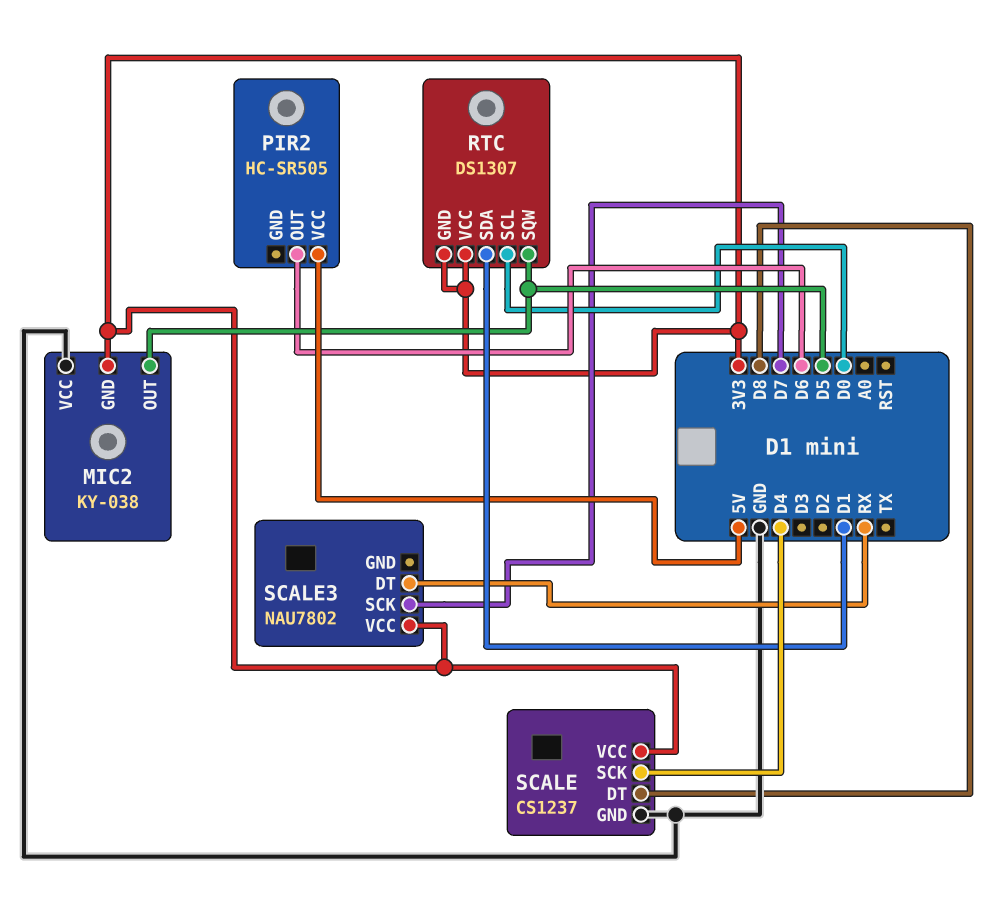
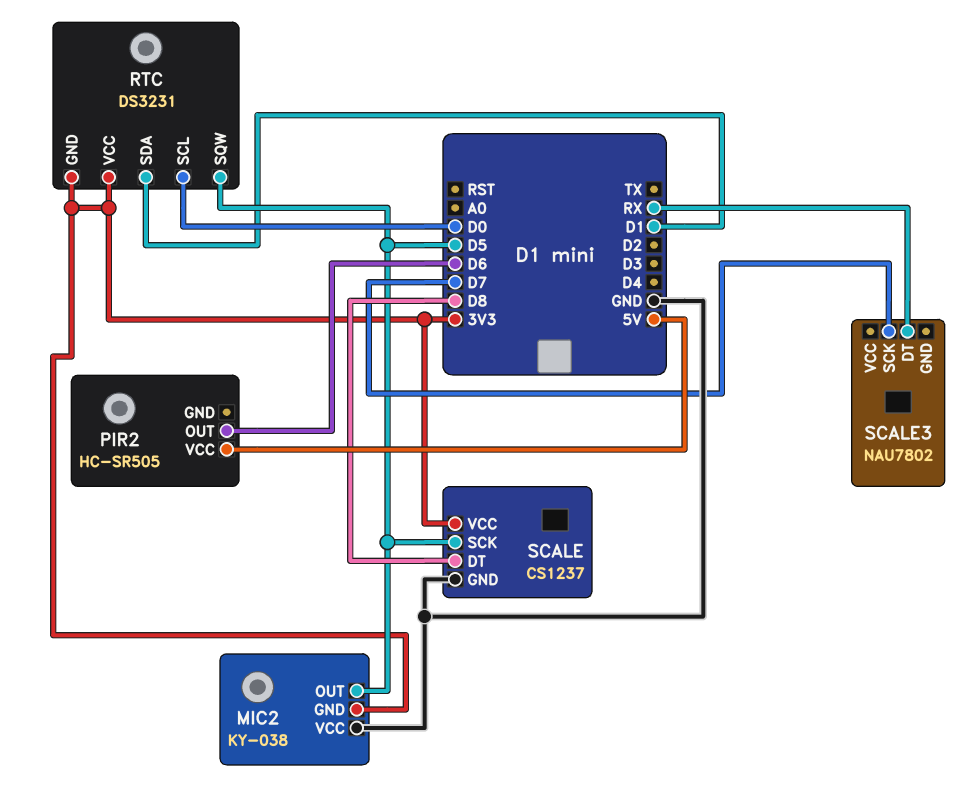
RTC: DS1307 -> DS3231
SCALE pin SCK: D4 -> D5
SCALE3 pin VCC: 3V3 -> none

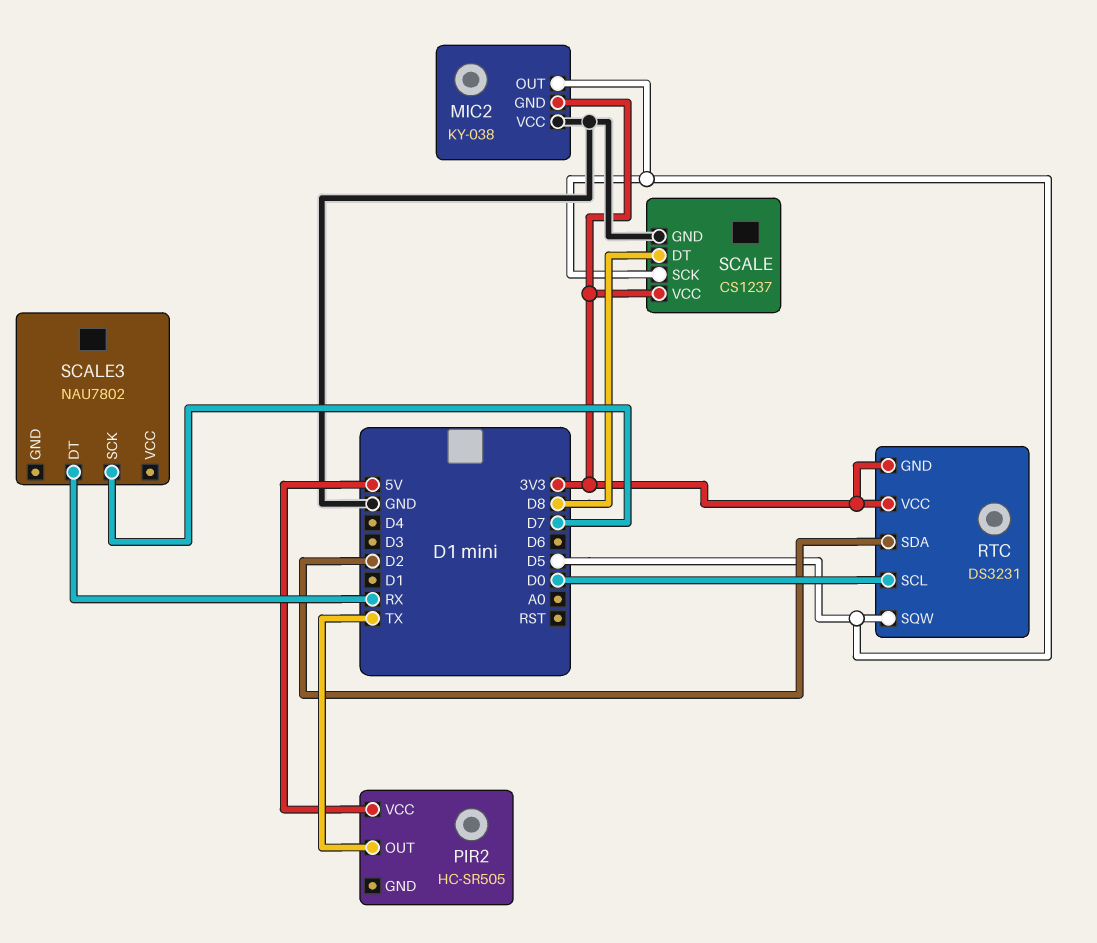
PIR2 pin OUT: D6 -> TX
RTC pin SDA: D1 -> D2

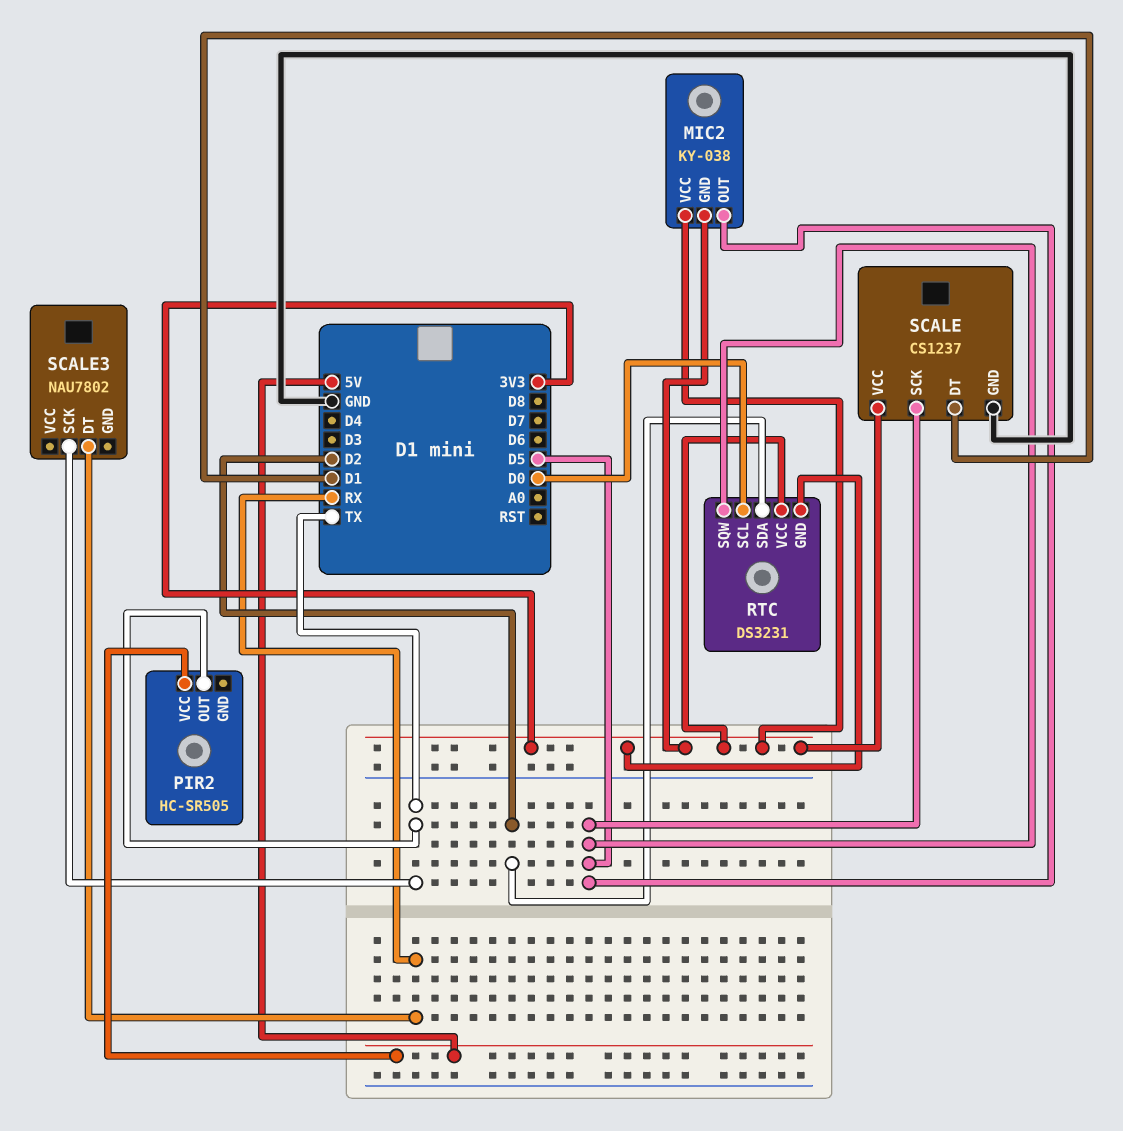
MIC2 pin VCC: GND -> 3V3
SCALE pin DT: D8 -> D1
SCALE3 pin SCK: D7 -> TX

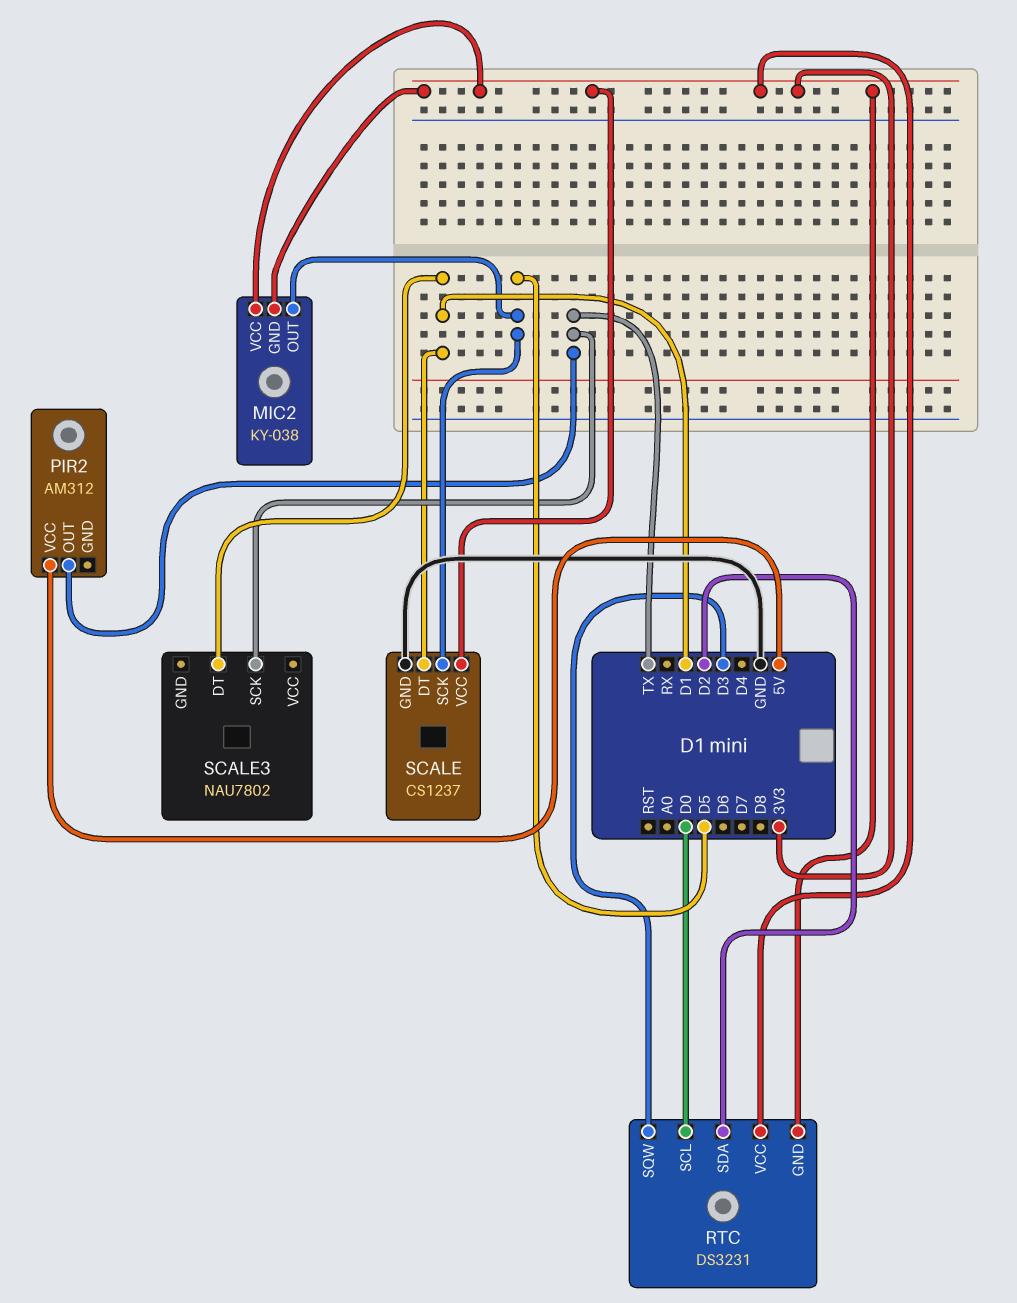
PIR2: HC-SR505 -> AM312
RTC pin SQW: D5 -> D3
SCALE3 pin DT: RX -> D1

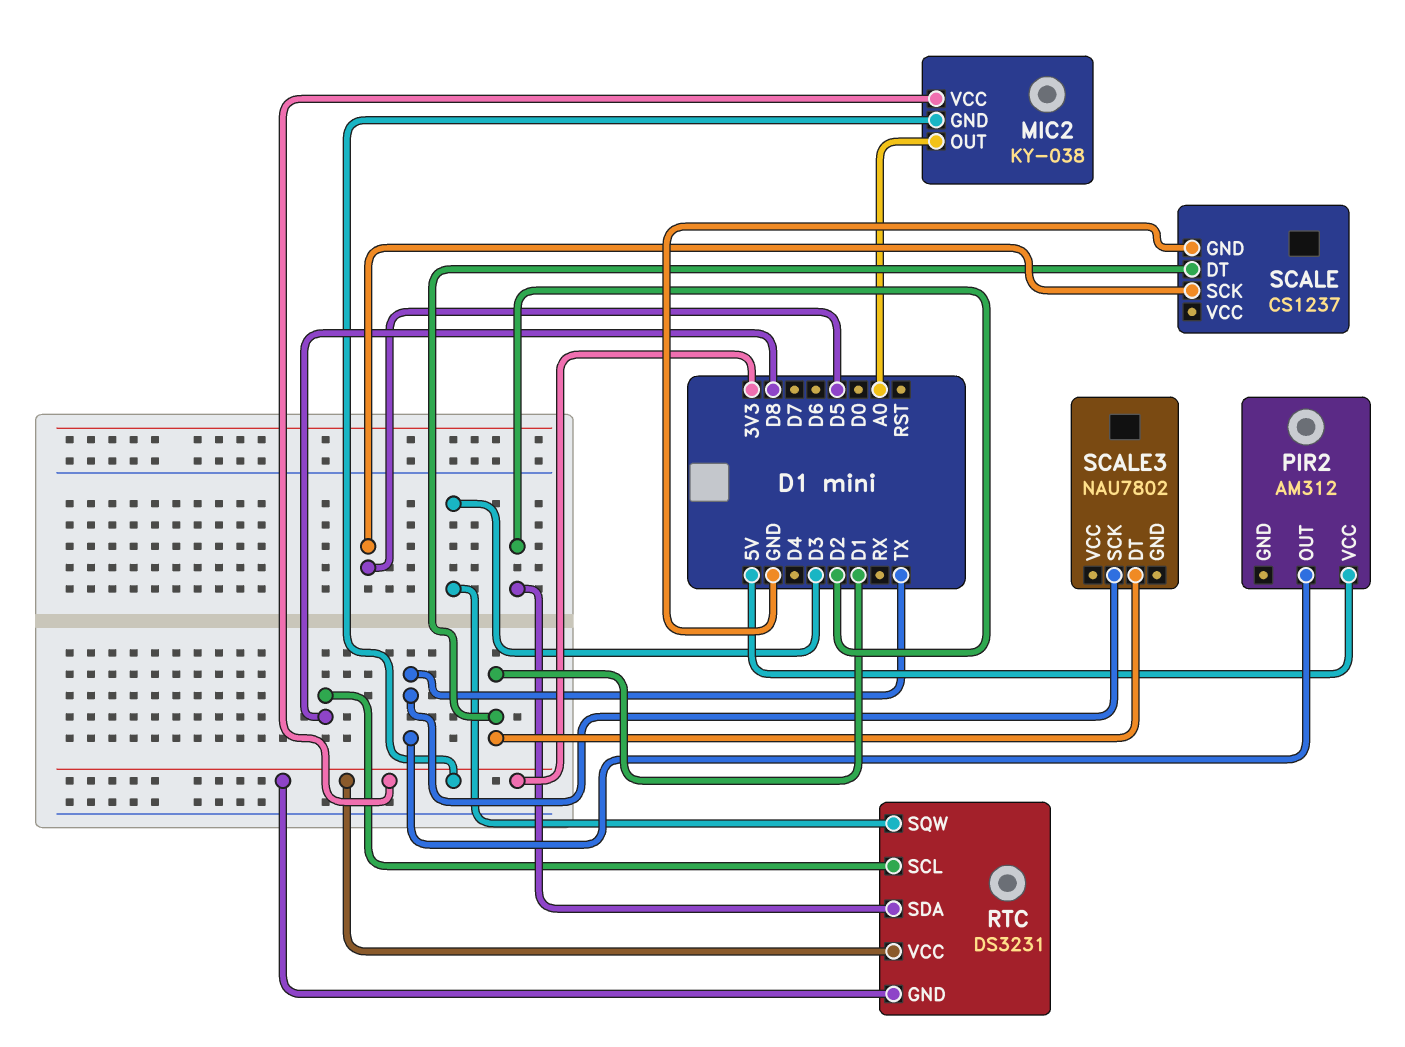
MIC2 pin OUT: D5 -> A0
RTC pin SCL: D0 -> D8
SCALE pin VCC: 3V3 -> none

